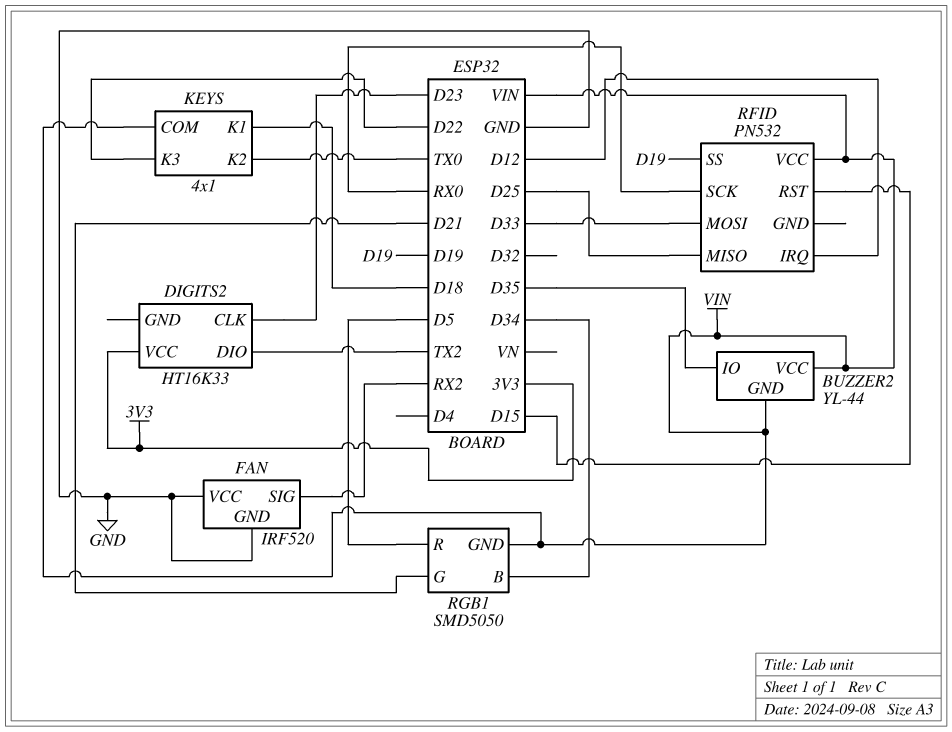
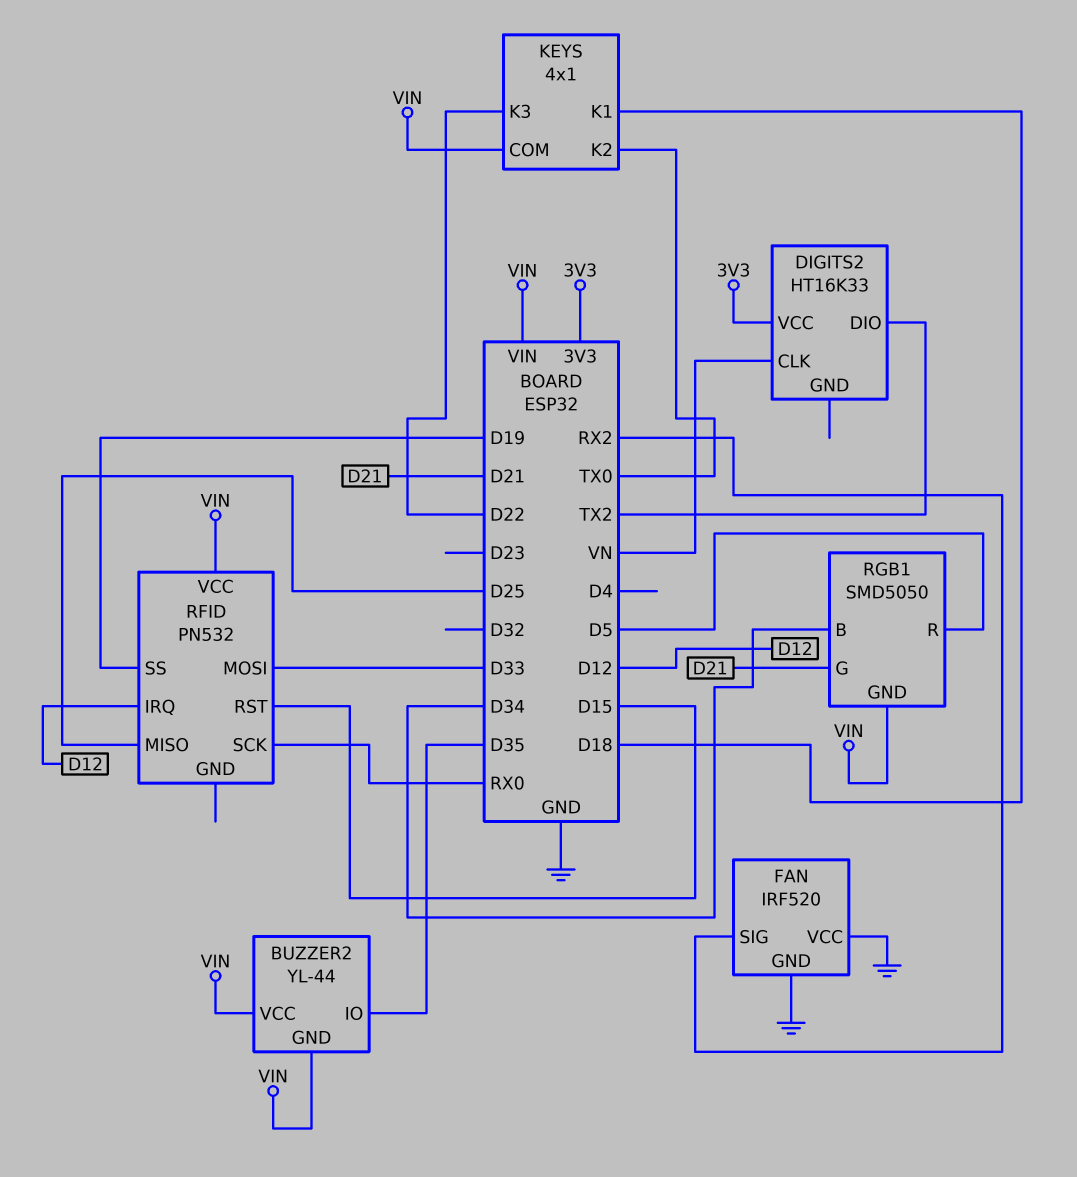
DIGITS2 pin CLK: D23 -> VN

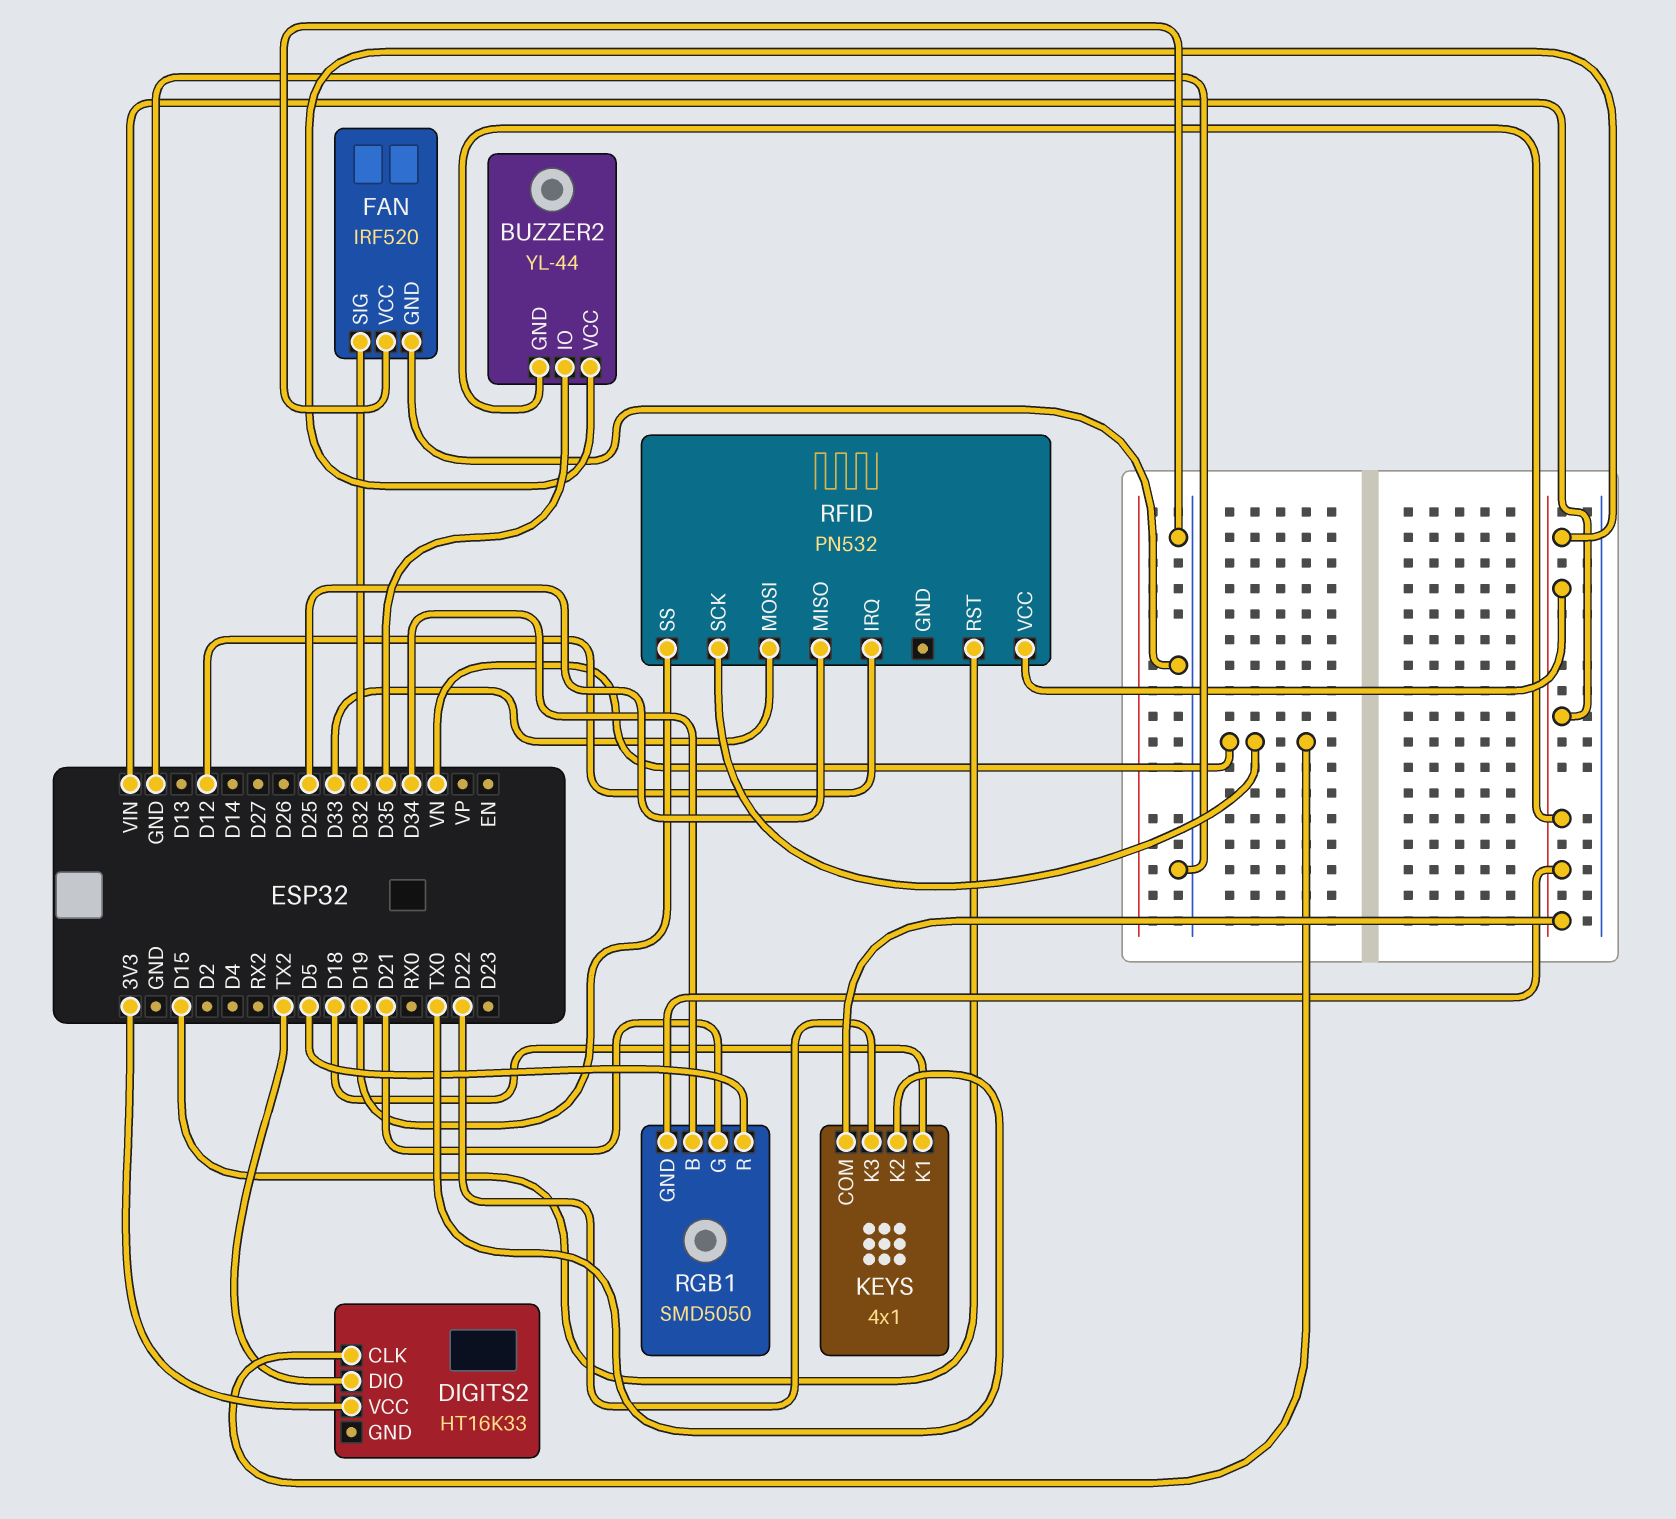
FAN pin SIG: RX2 -> D32
RFID pin SCK: RX0 -> VN

